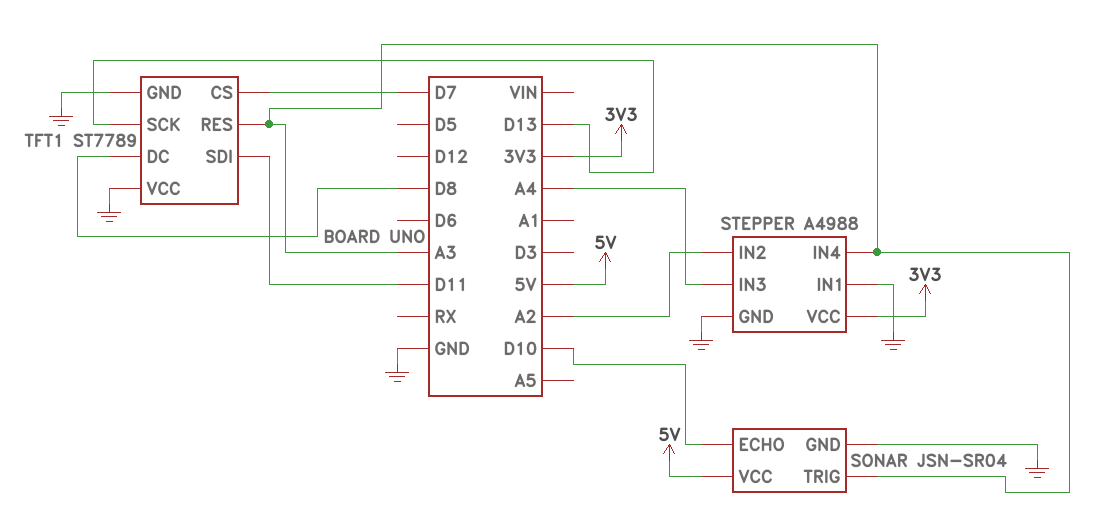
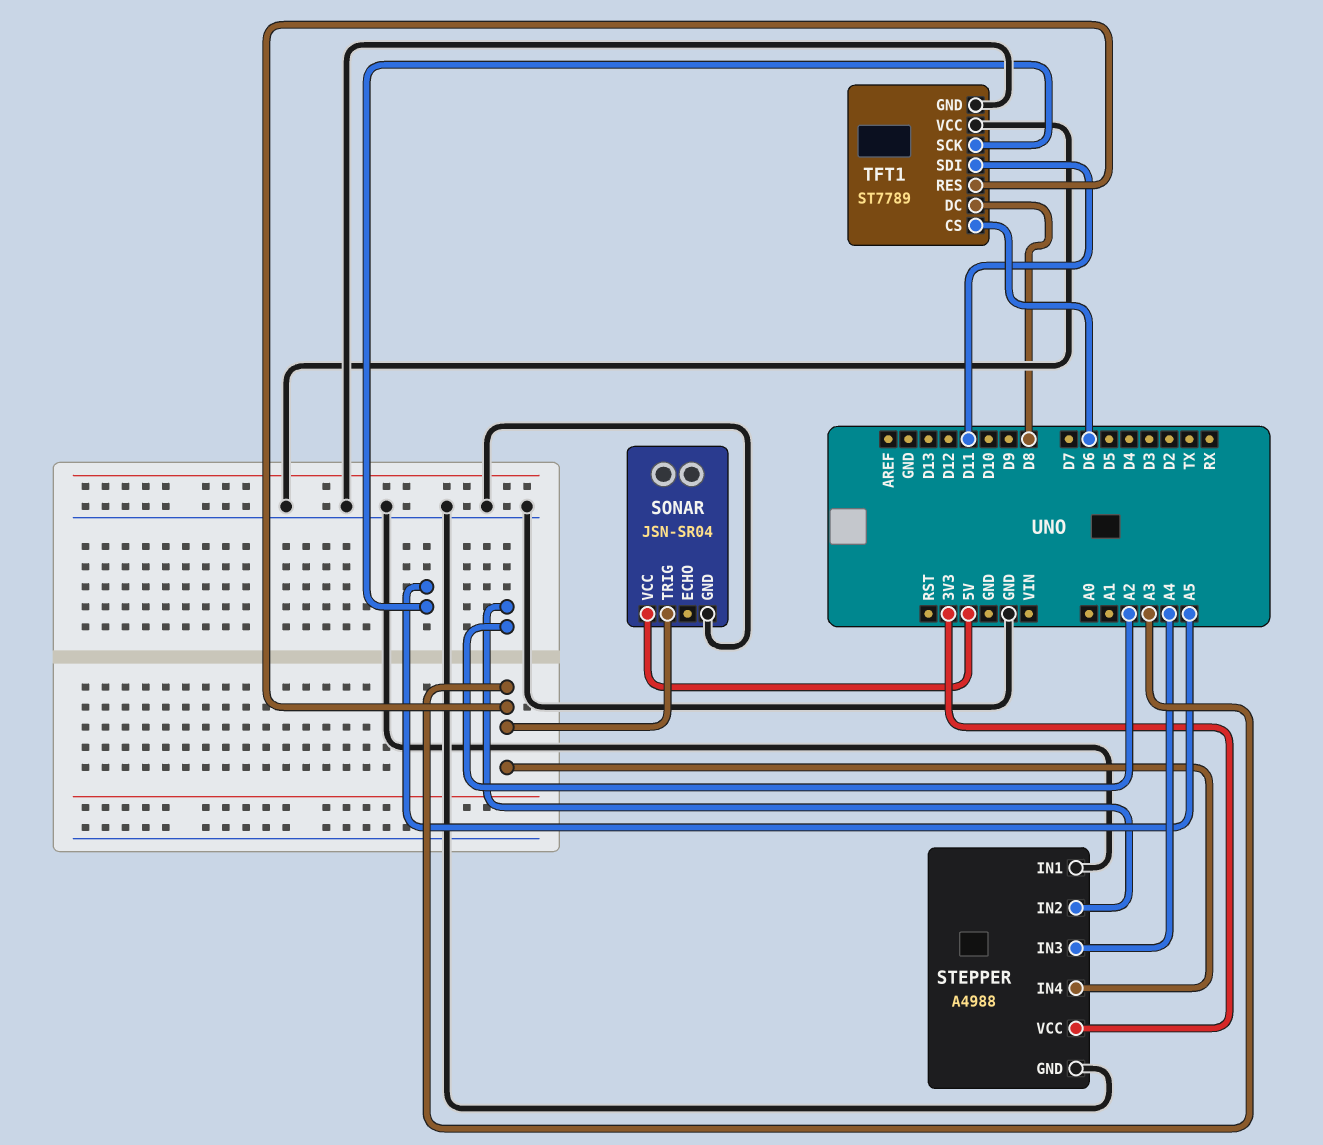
SONAR pin ECHO: D10 -> none
TFT1 pin CS: D7 -> D6
TFT1 pin SCK: D13 -> A5

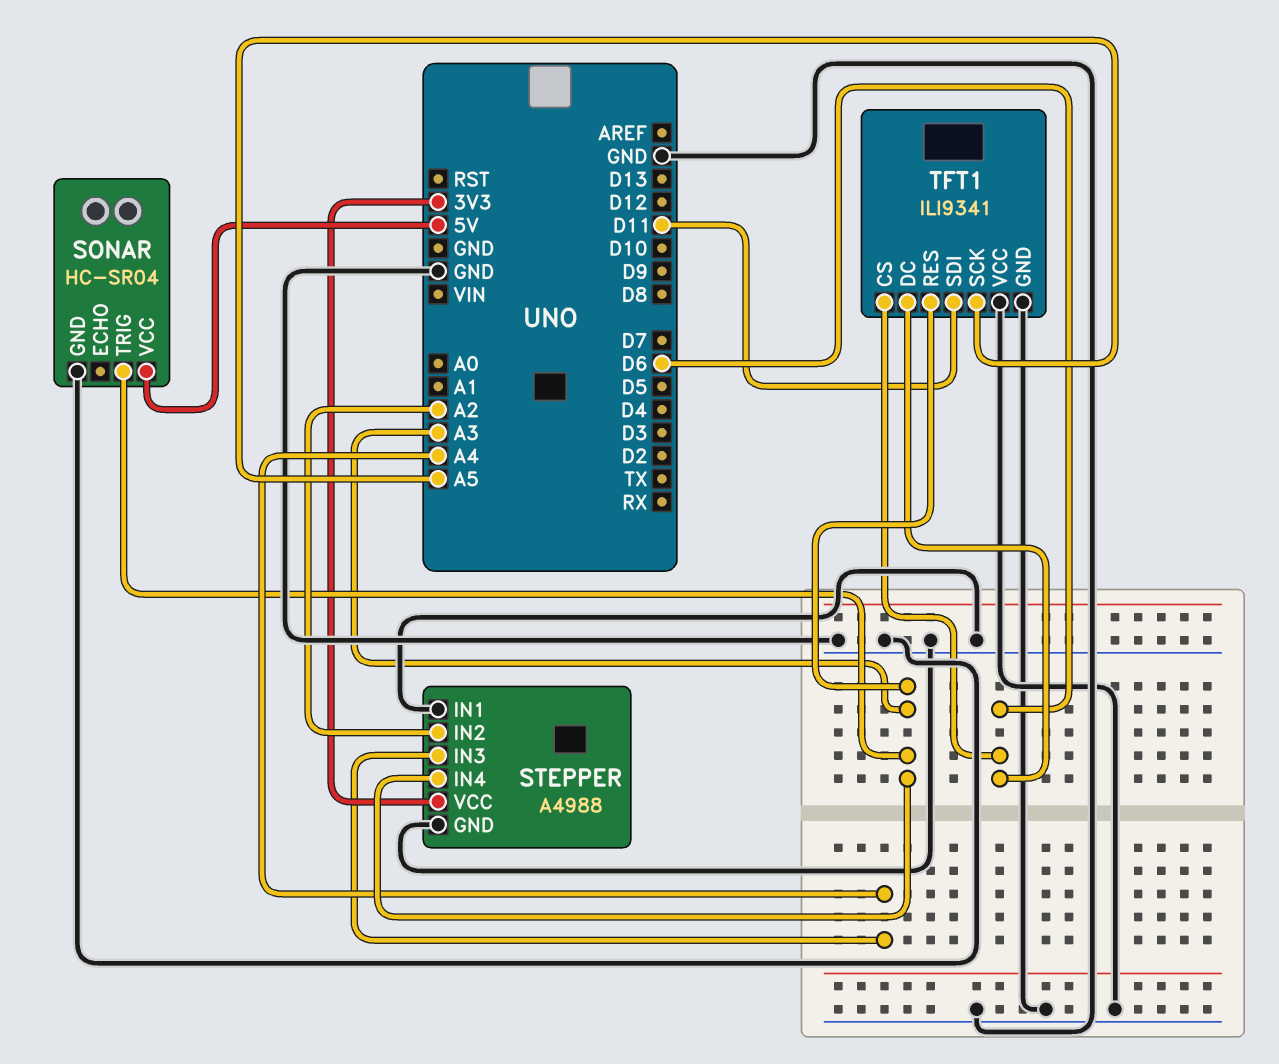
SONAR: JSN-SR04 -> HC-SR04
TFT1: ST7789 -> ILI9341
TFT1 pin DC: D8 -> D6

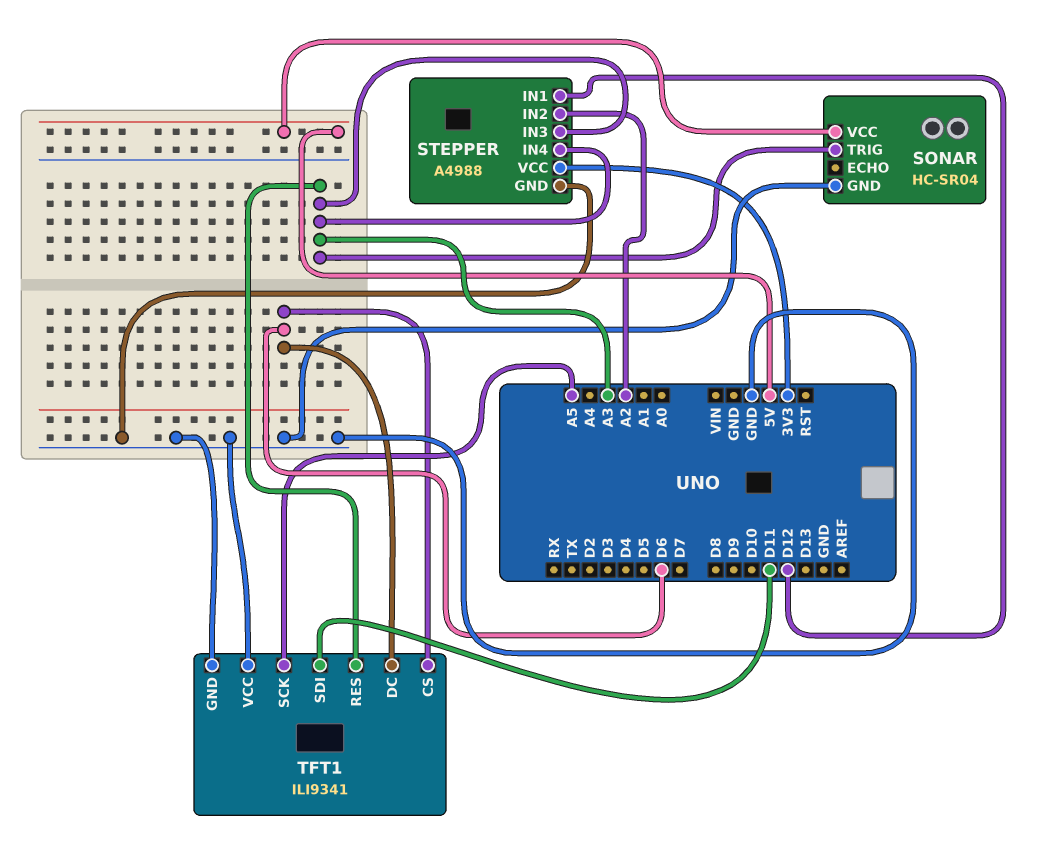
STEPPER pin IN1: GND -> D12
STEPPER pin IN3: A4 -> A3

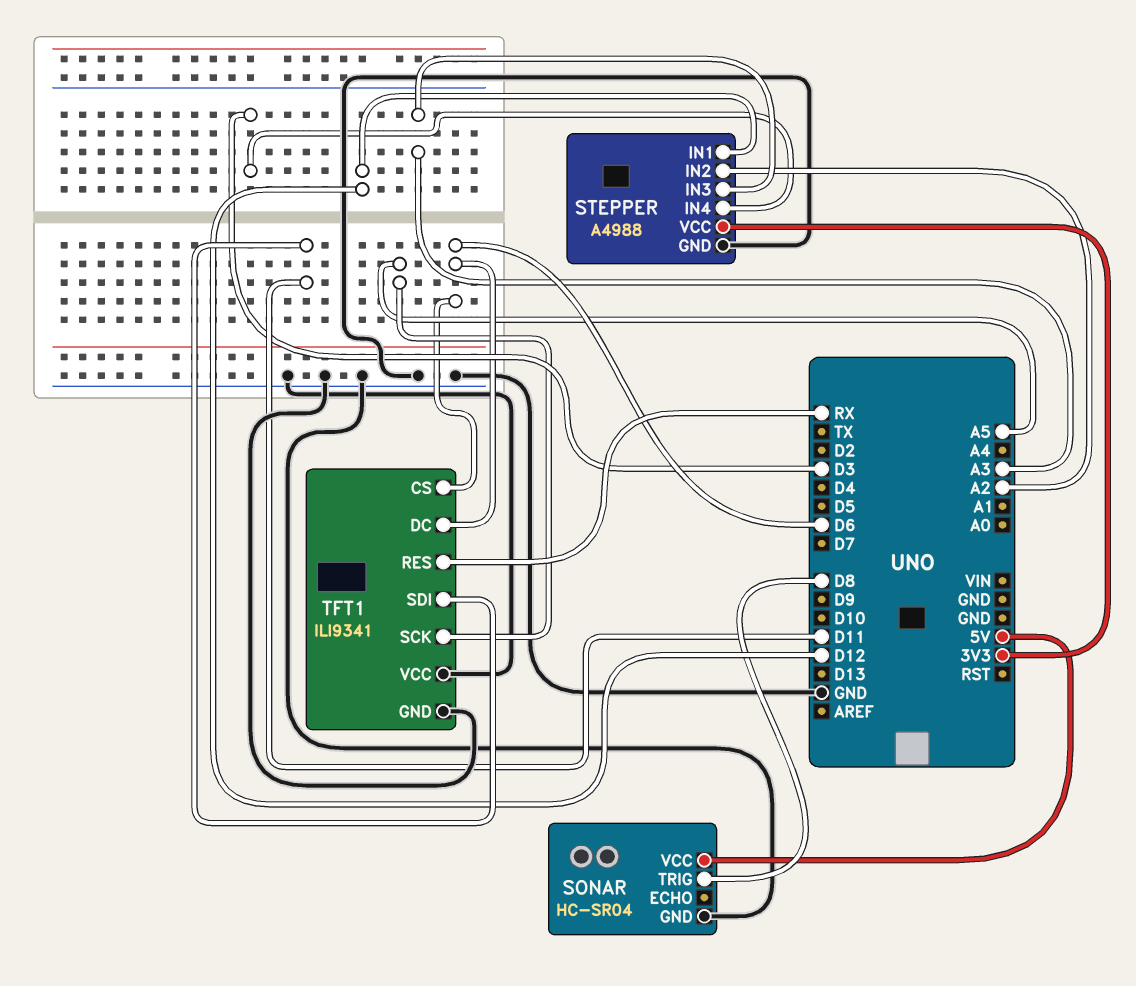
SONAR pin TRIG: A3 -> D8
STEPPER pin IN4: A3 -> D3
TFT1 pin RES: A3 -> RX

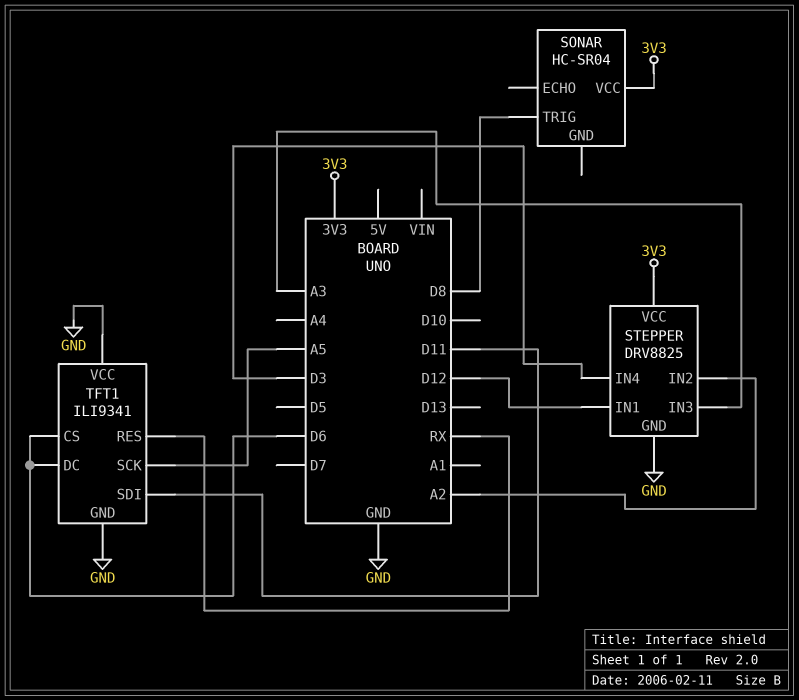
SONAR pin GND: GND -> none
SONAR pin VCC: 5V -> 3V3
STEPPER: A4988 -> DRV8825

